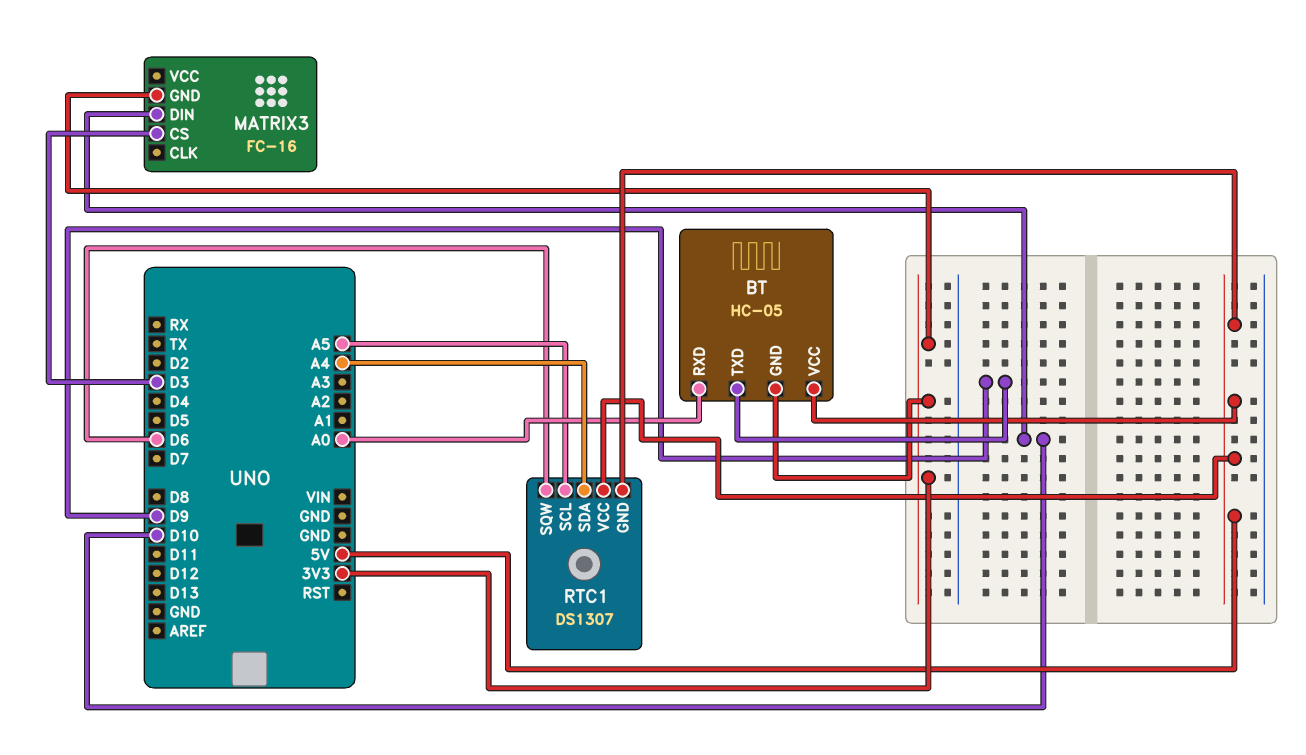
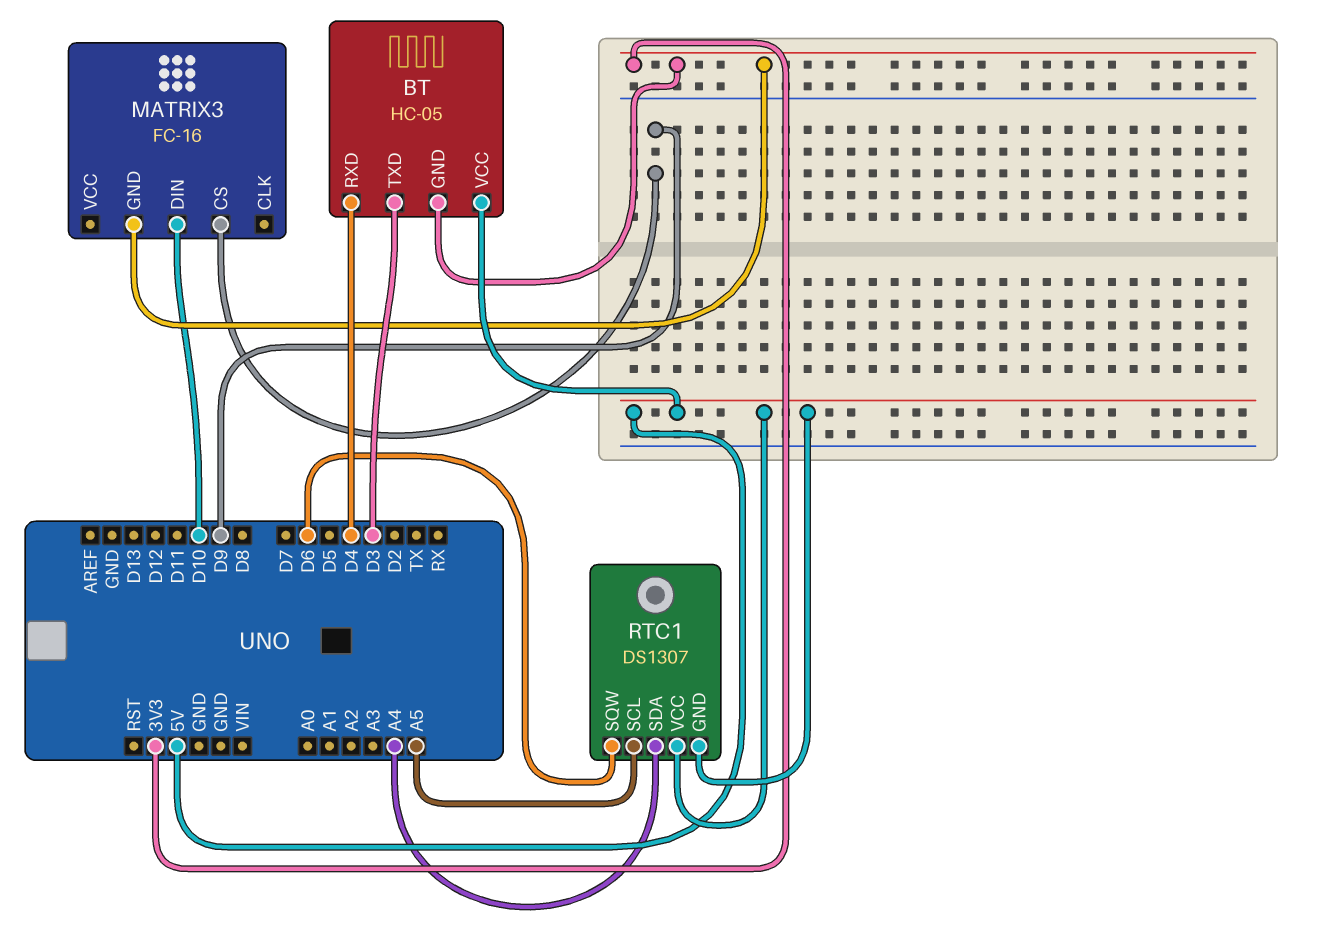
BT pin RXD: A0 -> D4
BT pin TXD: D9 -> D3
MATRIX3 pin CS: D3 -> D9

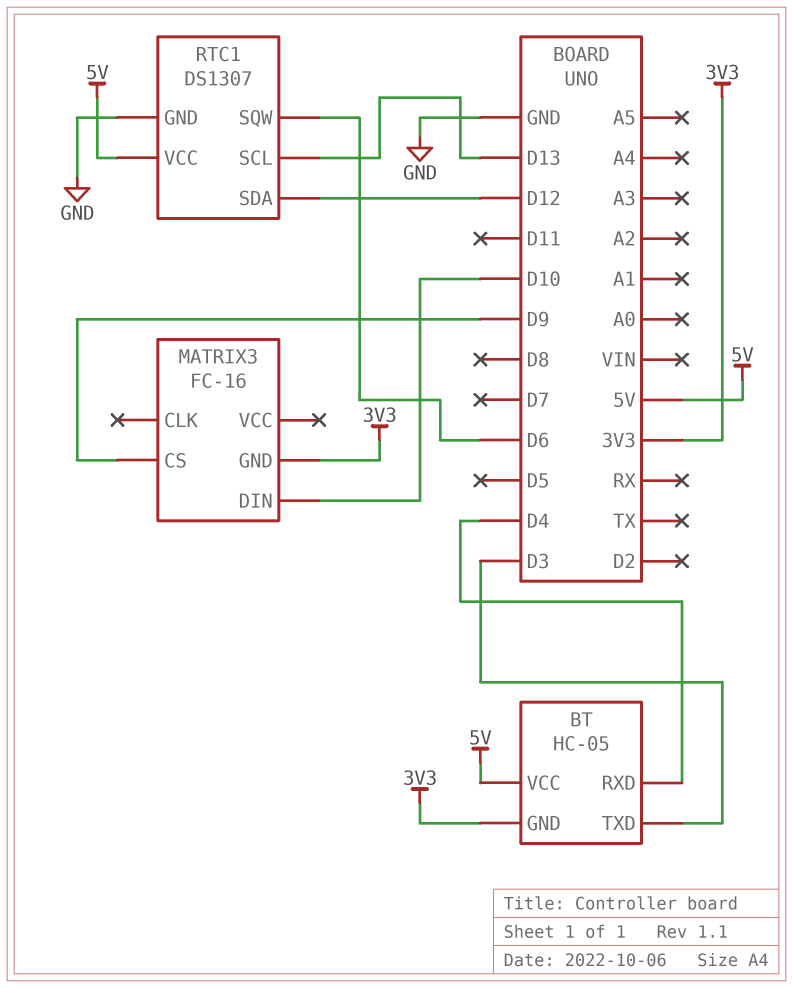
RTC1 pin GND: 5V -> GND
RTC1 pin SCL: A5 -> D13
RTC1 pin SDA: A4 -> D12

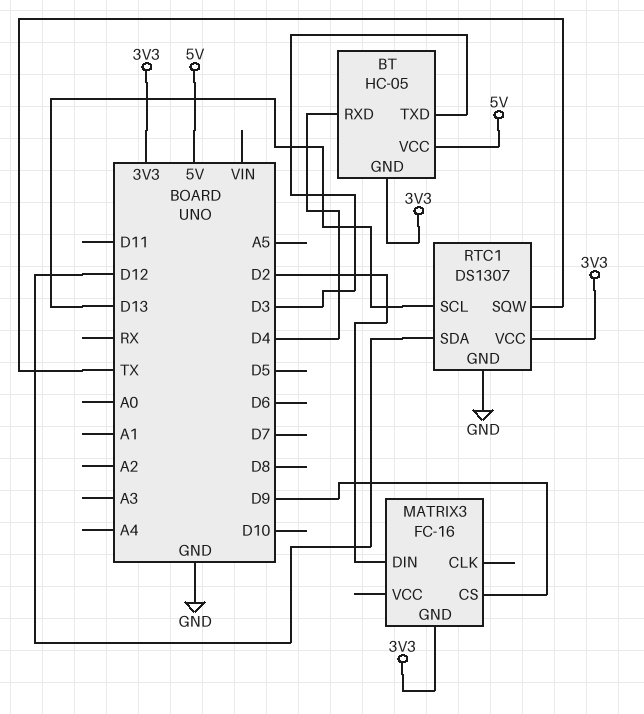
MATRIX3 pin DIN: D10 -> D2
RTC1 pin SQW: D6 -> TX
RTC1 pin VCC: 5V -> 3V3

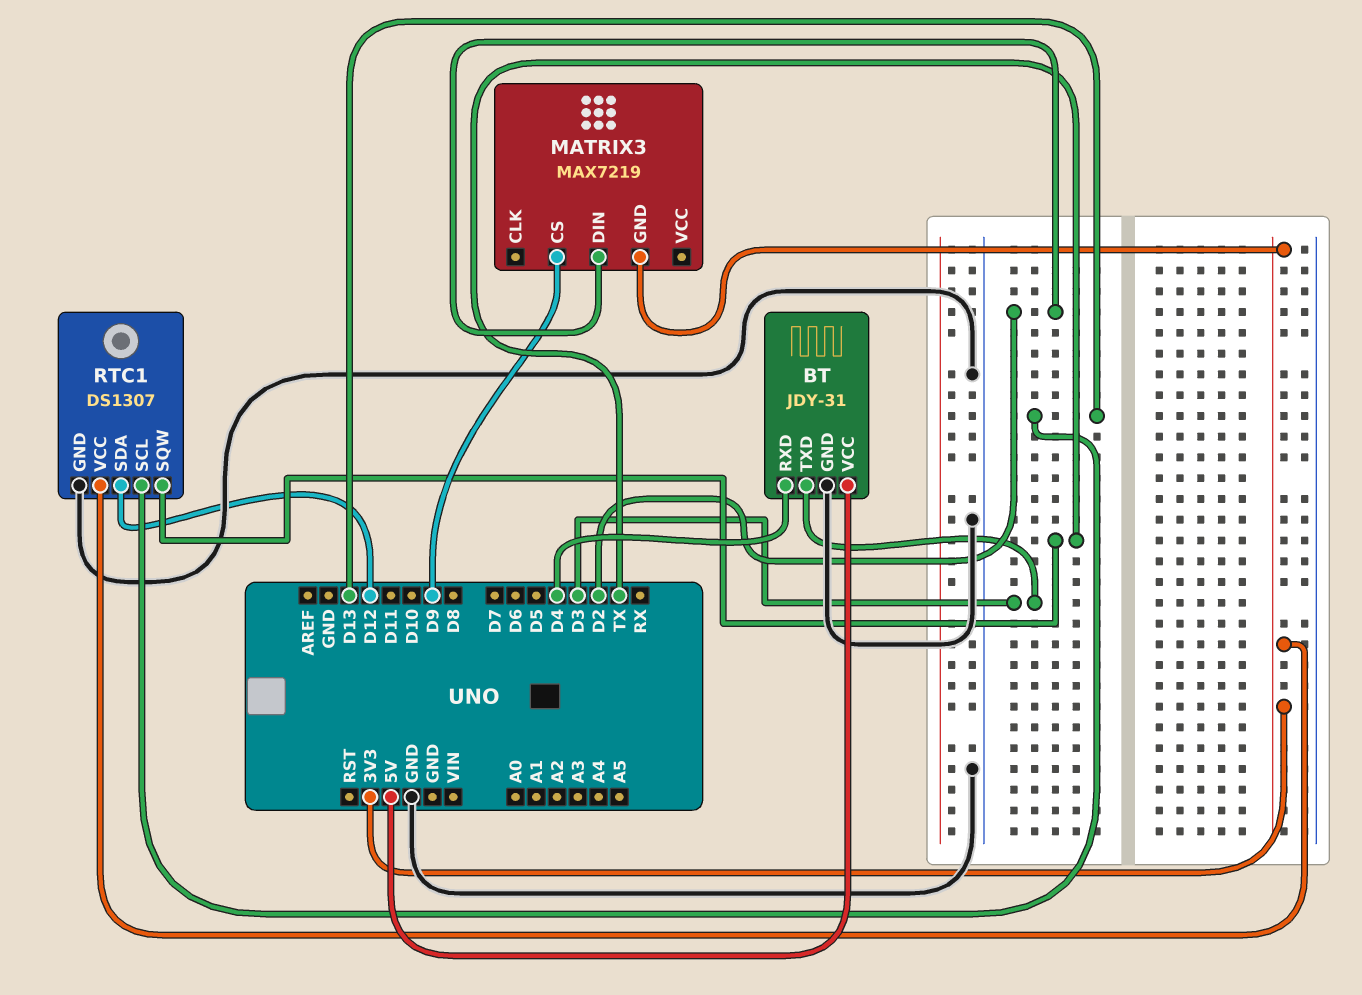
BT: HC-05 -> JDY-31
BT pin GND: 3V3 -> GND
MATRIX3: FC-16 -> MAX7219

